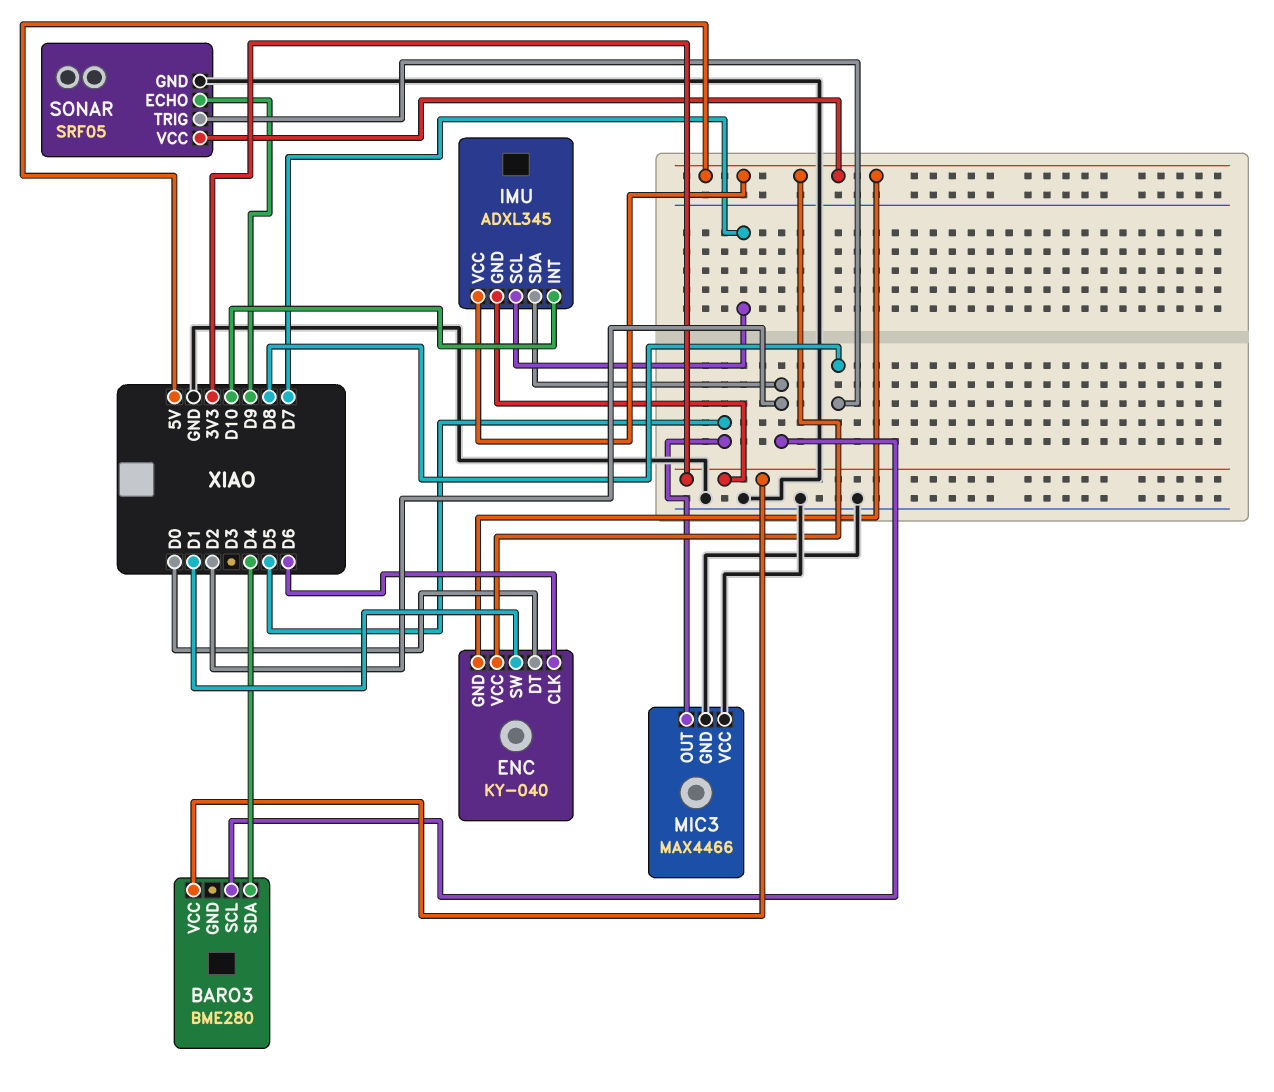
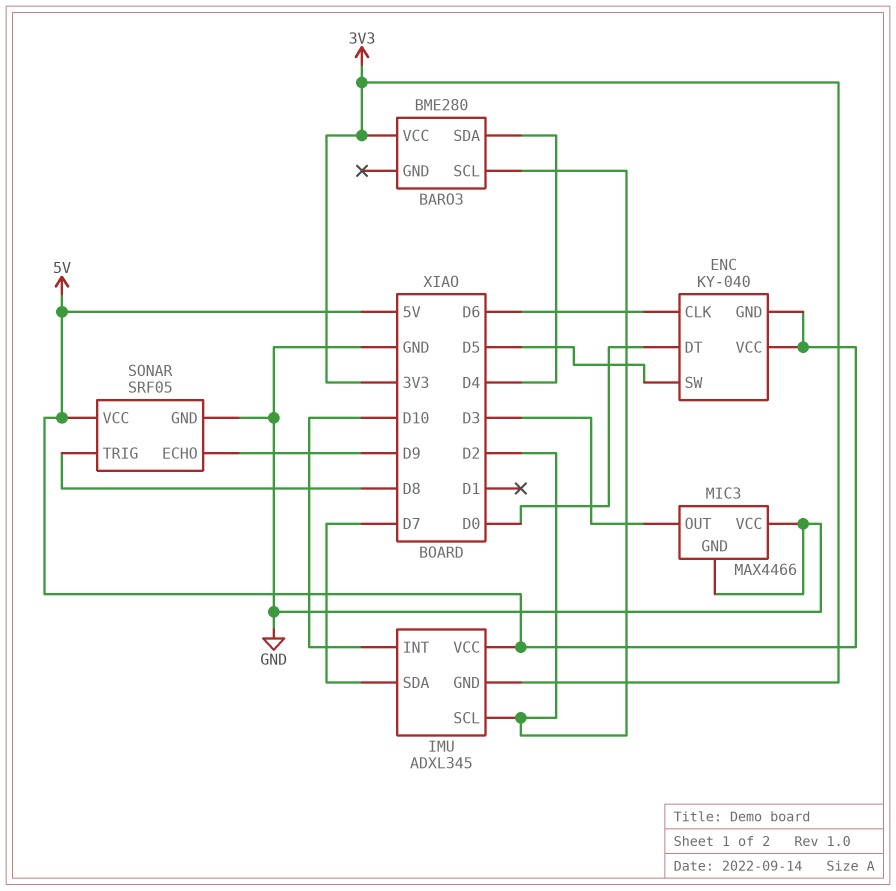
ENC pin SW: D1 -> D5
IMU pin SCL: D7 -> D2
IMU pin SDA: D2 -> D7
MIC3 pin OUT: D5 -> D3

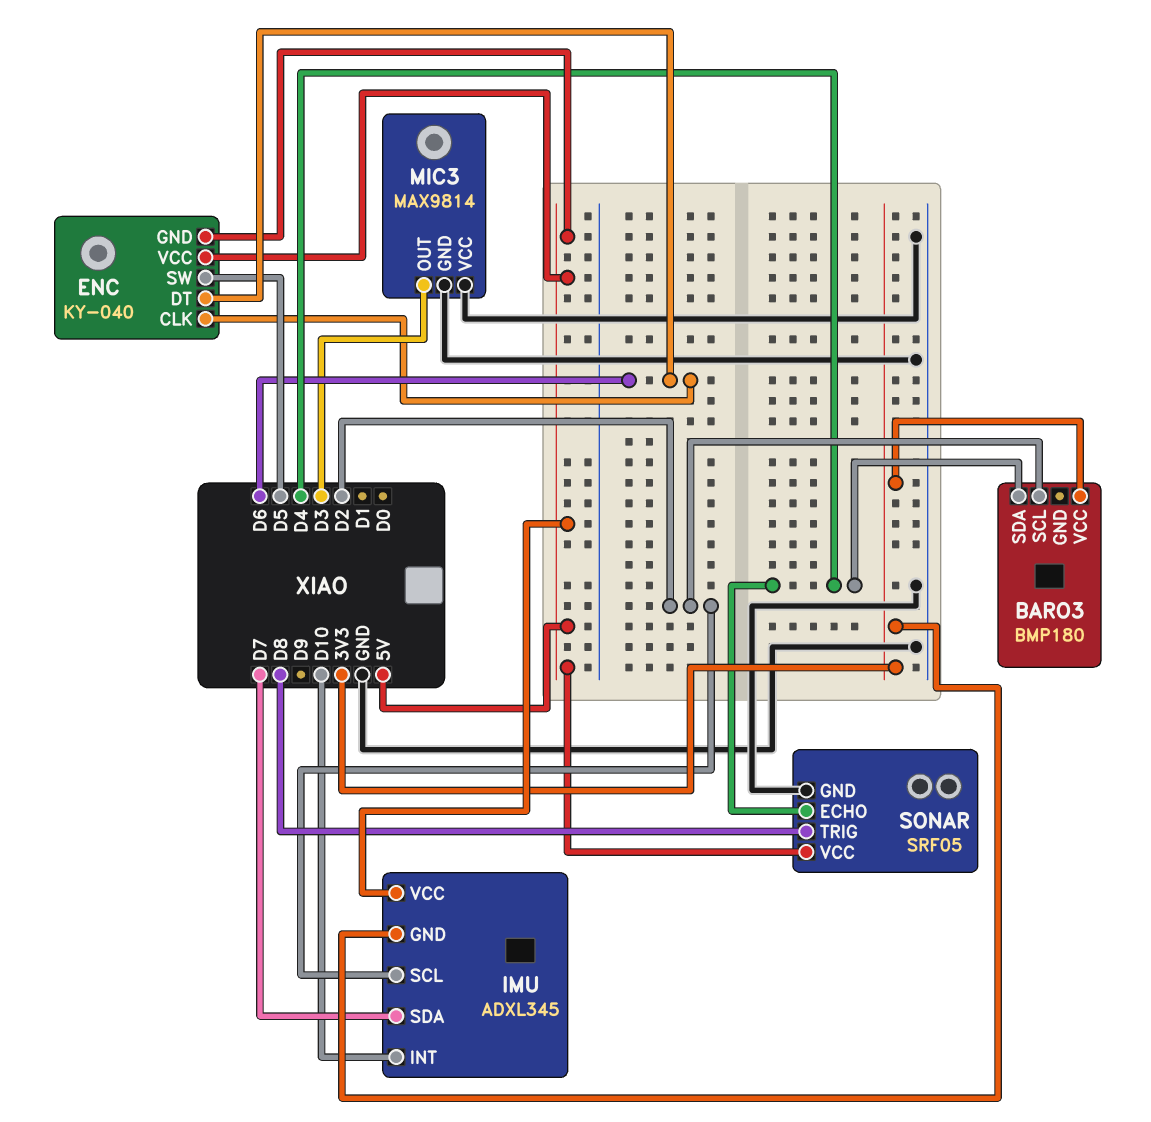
BARO3: BME280 -> BMP180
ENC pin DT: D0 -> D6
MIC3: MAX4466 -> MAX9814
SONAR pin ECHO: D9 -> D4

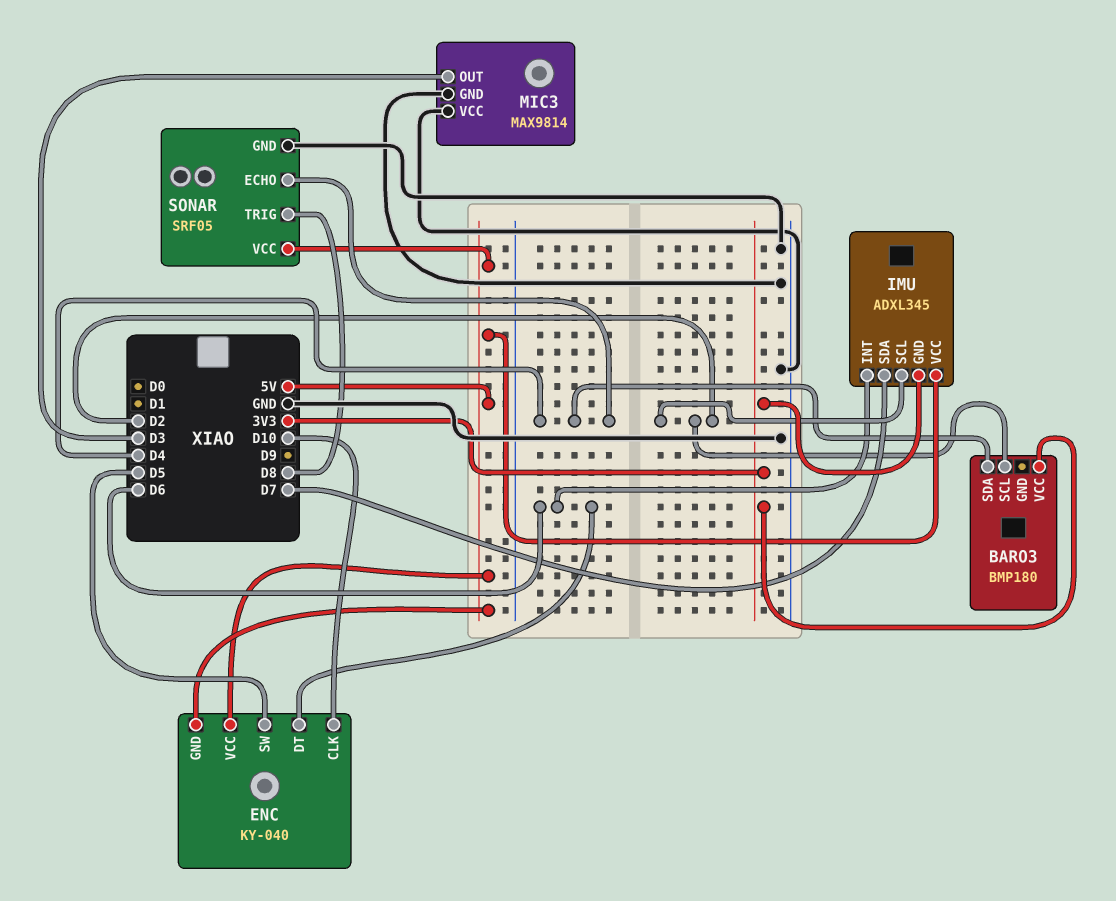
ENC pin CLK: D6 -> D10
IMU pin INT: D10 -> D6

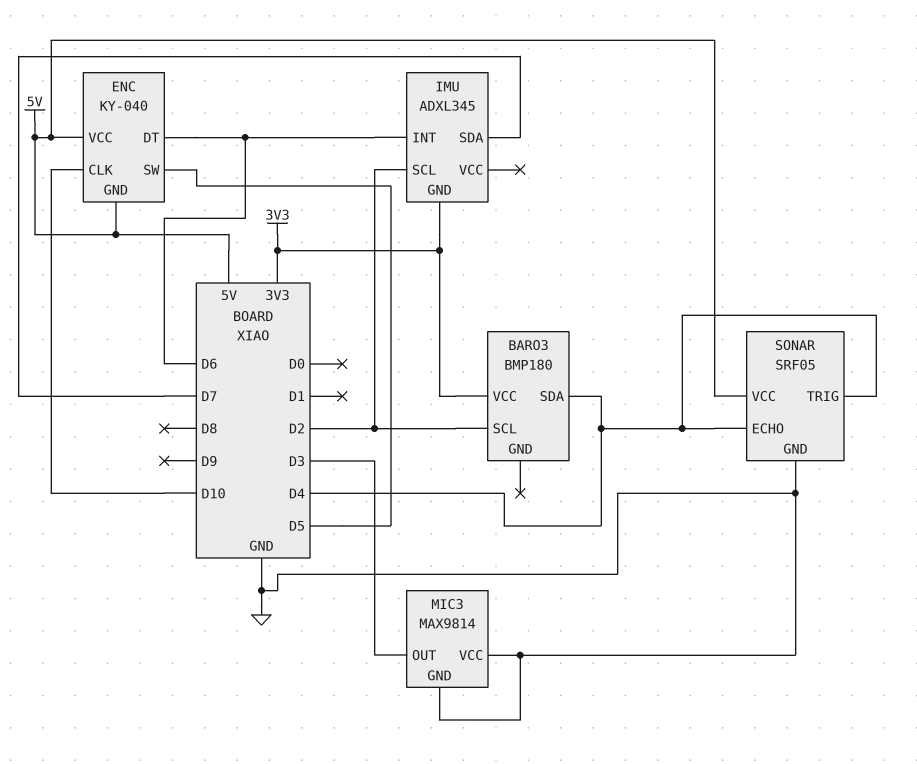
IMU pin VCC: 5V -> none
SONAR pin TRIG: D8 -> D4

